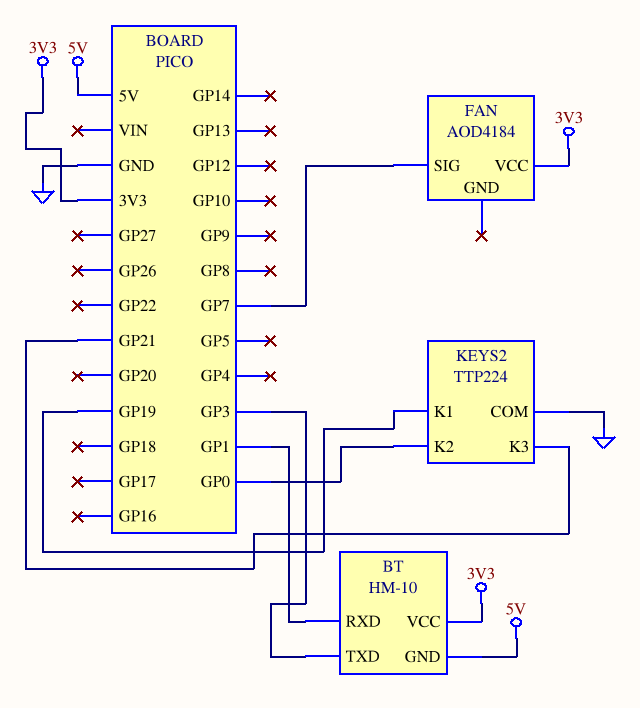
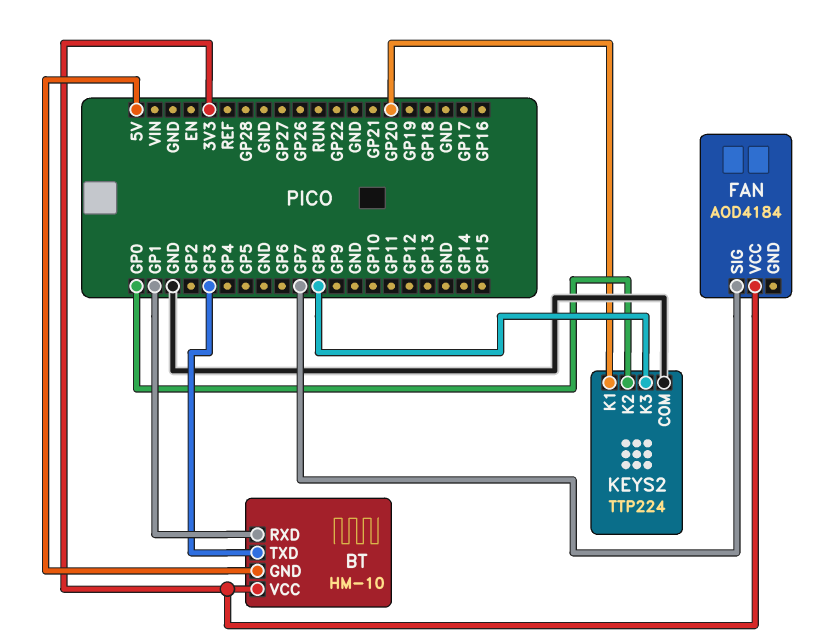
KEYS2 pin K1: GP19 -> GP20
KEYS2 pin K3: GP21 -> GP8

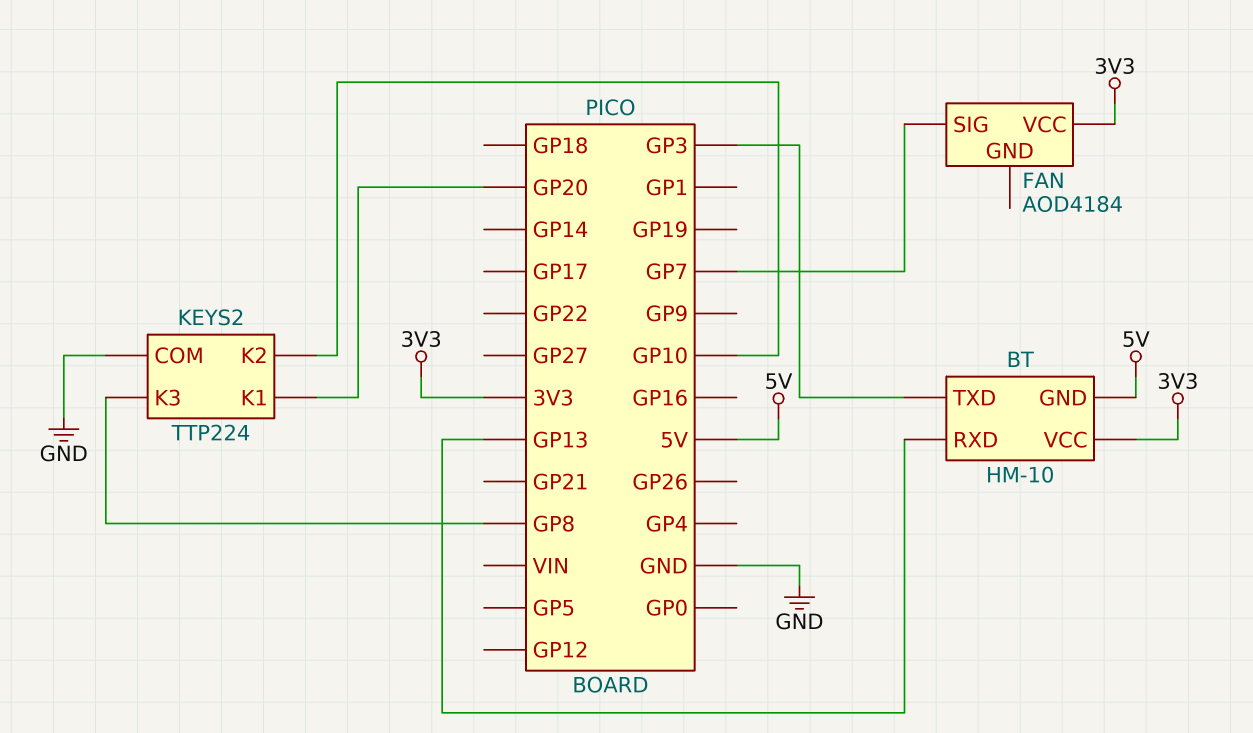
BT pin RXD: GP1 -> GP13
KEYS2 pin K2: GP0 -> GP10

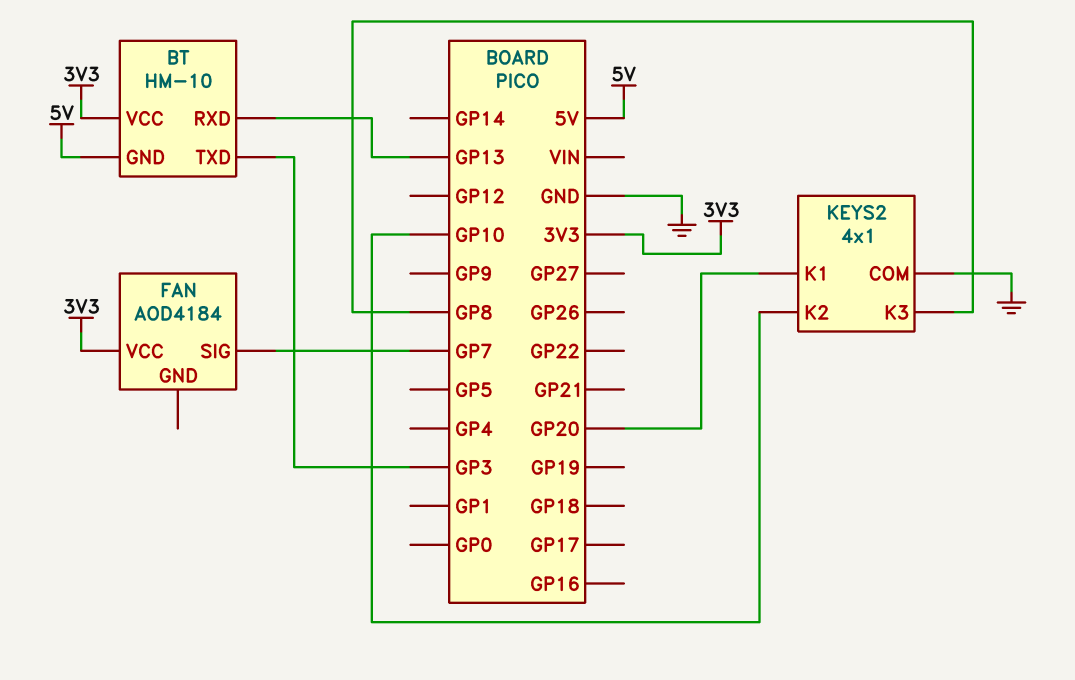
KEYS2: TTP224 -> 4x1

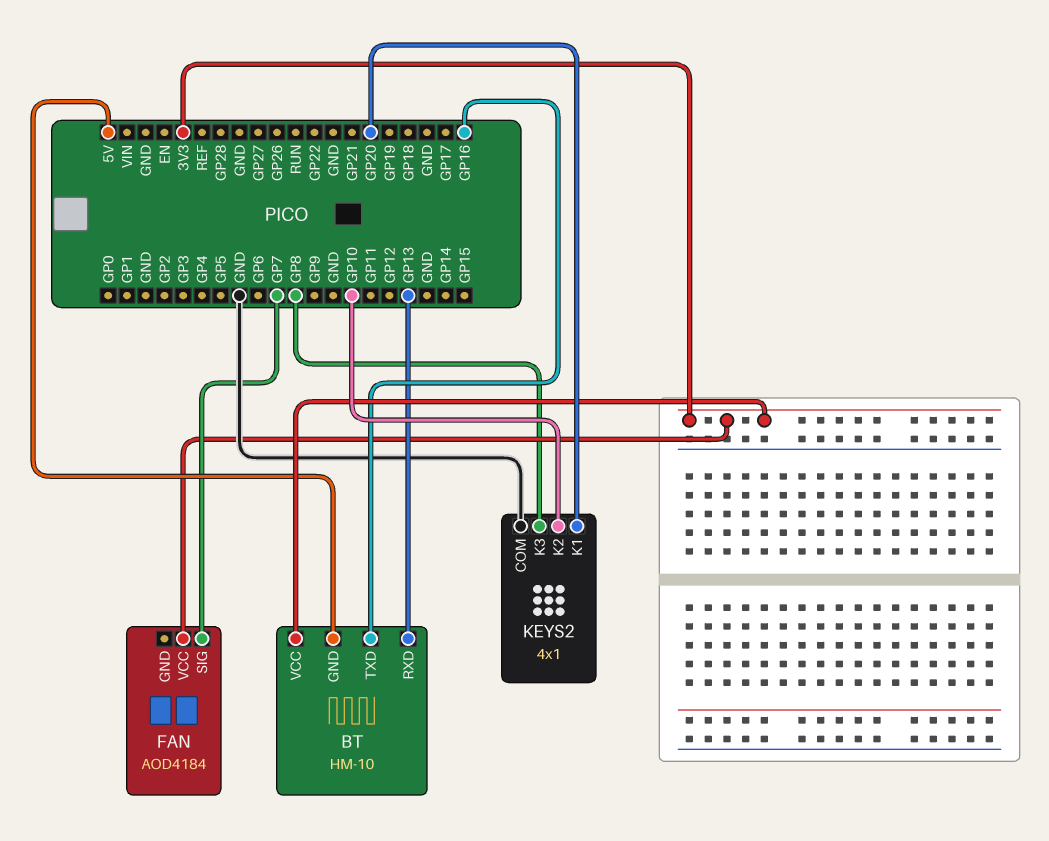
BT pin TXD: GP3 -> GP16

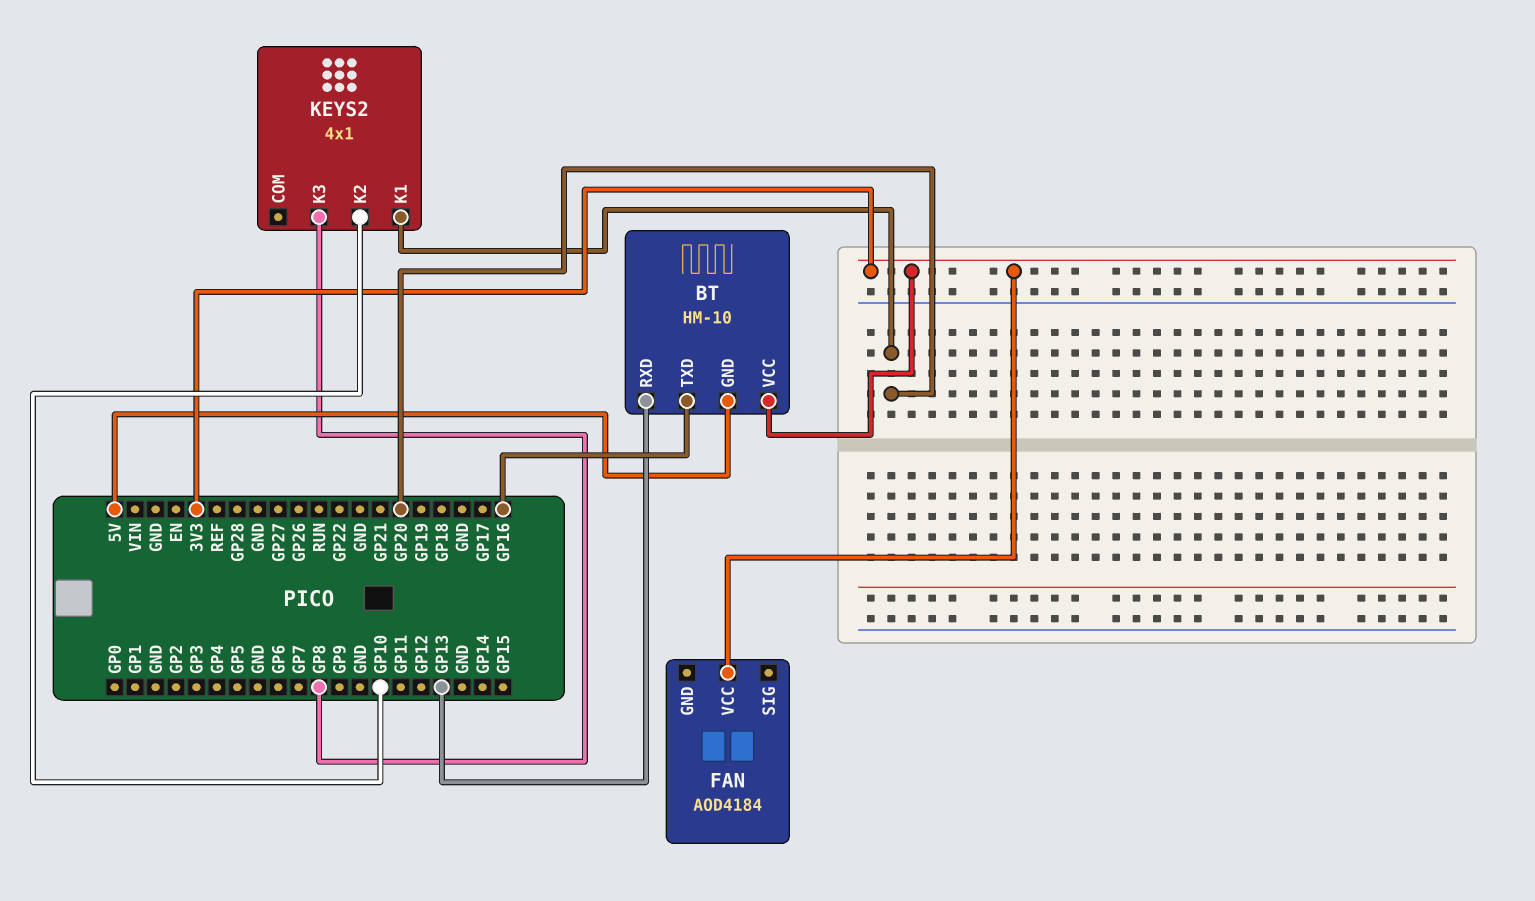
FAN pin SIG: GP7 -> none
KEYS2 pin COM: GND -> none

